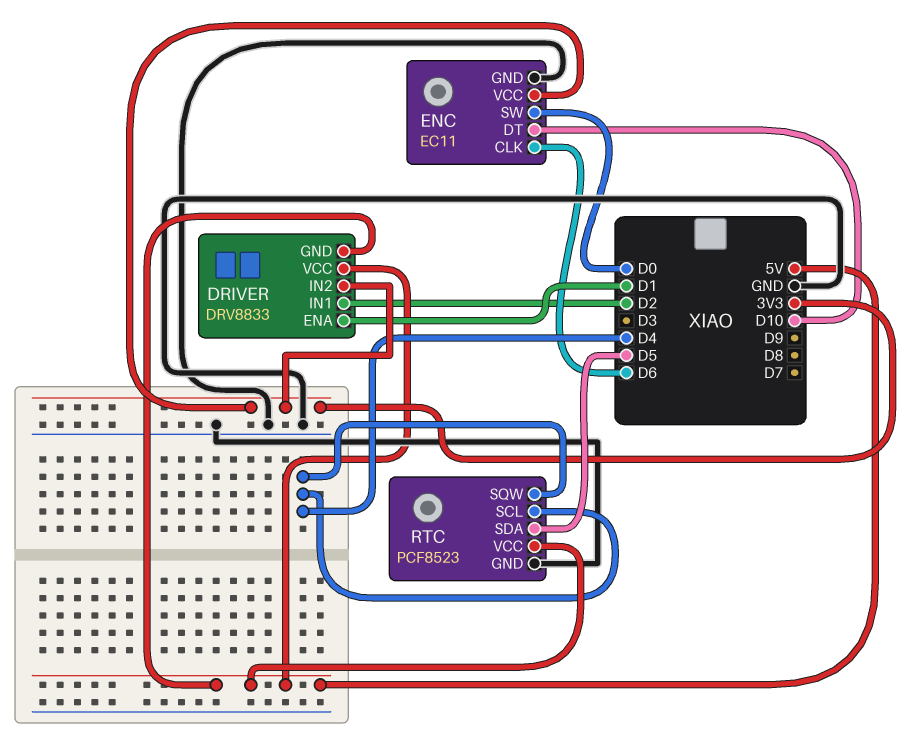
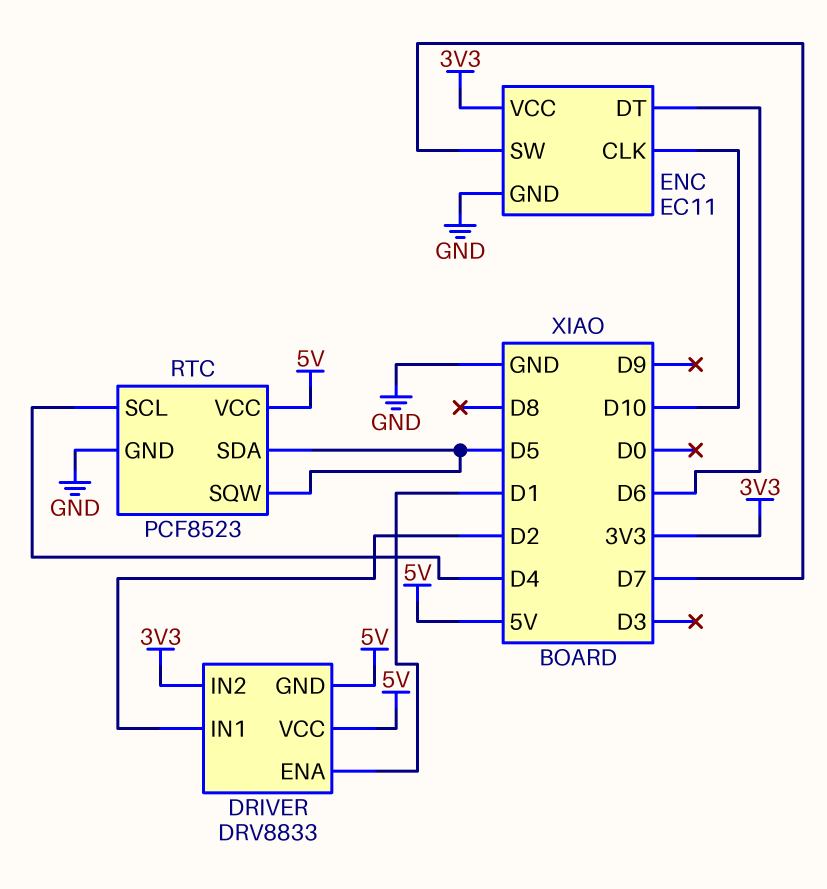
ENC pin CLK: D6 -> D10
ENC pin DT: D10 -> D6
ENC pin SW: D0 -> D7
RTC pin SQW: D4 -> D5

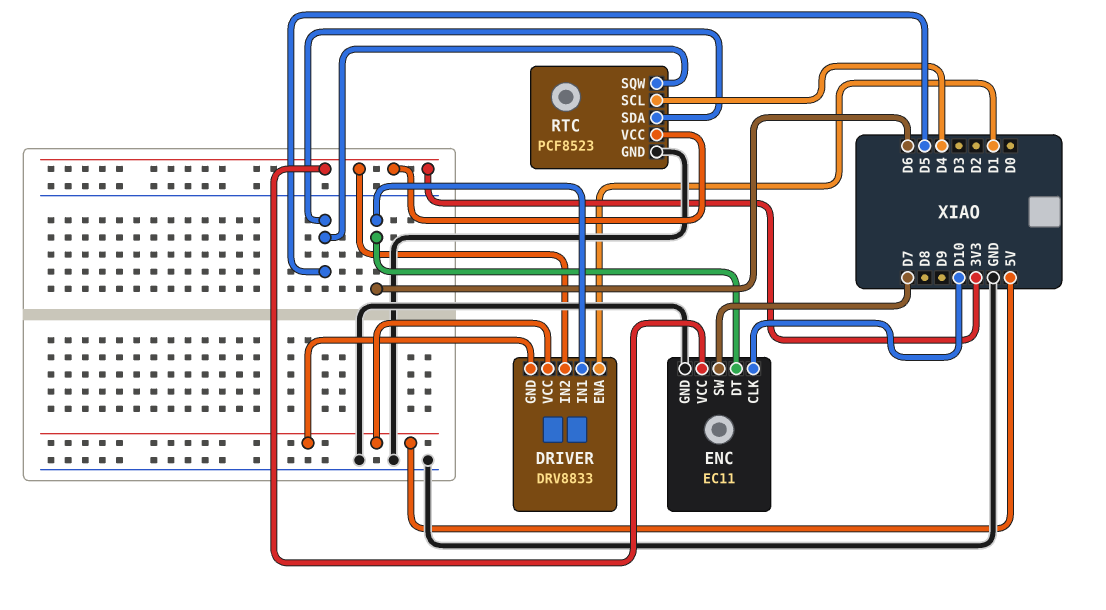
DRIVER pin IN1: D2 -> D6
RTC pin VCC: 5V -> 3V3

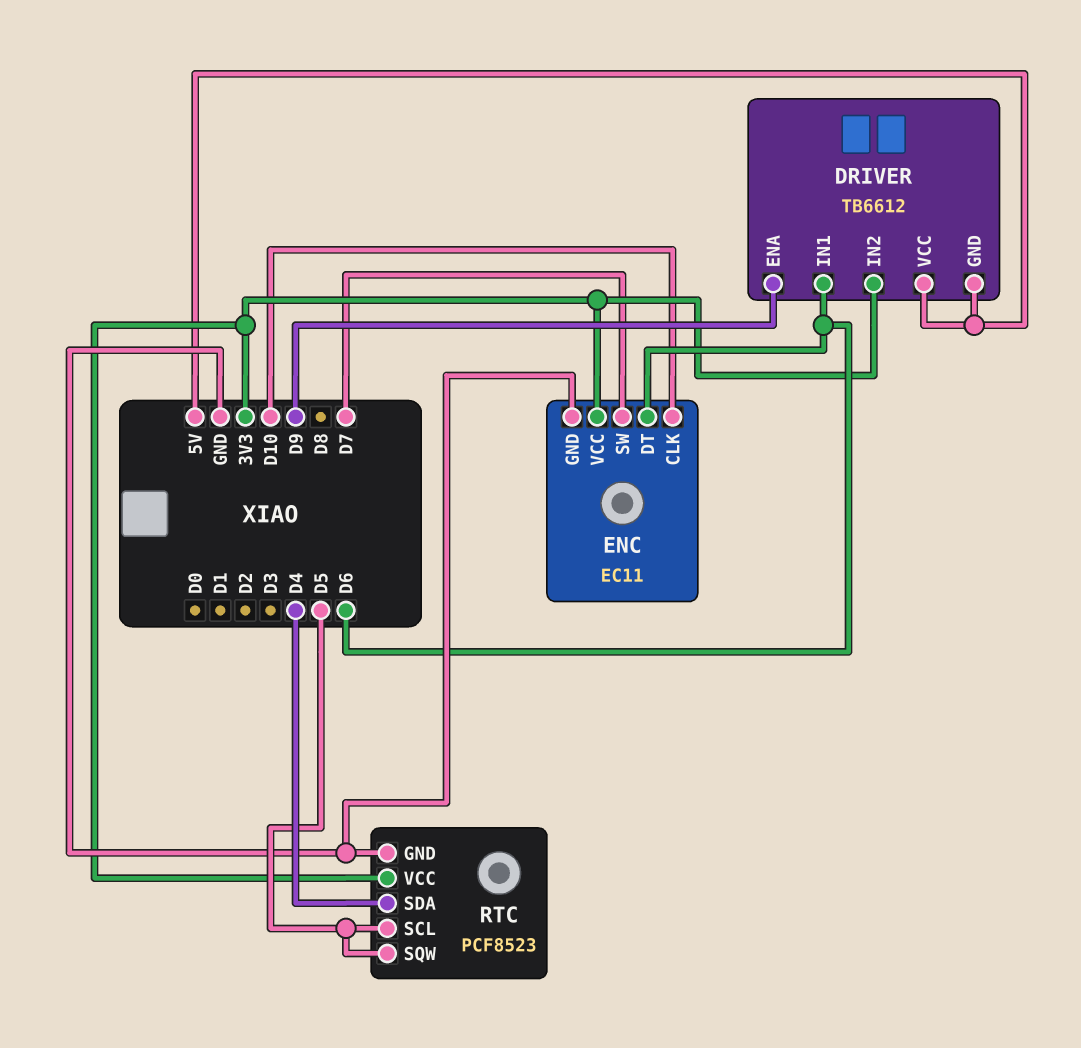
DRIVER: DRV8833 -> TB6612
DRIVER pin ENA: D1 -> D9
RTC pin SCL: D4 -> D5
RTC pin SDA: D5 -> D4

